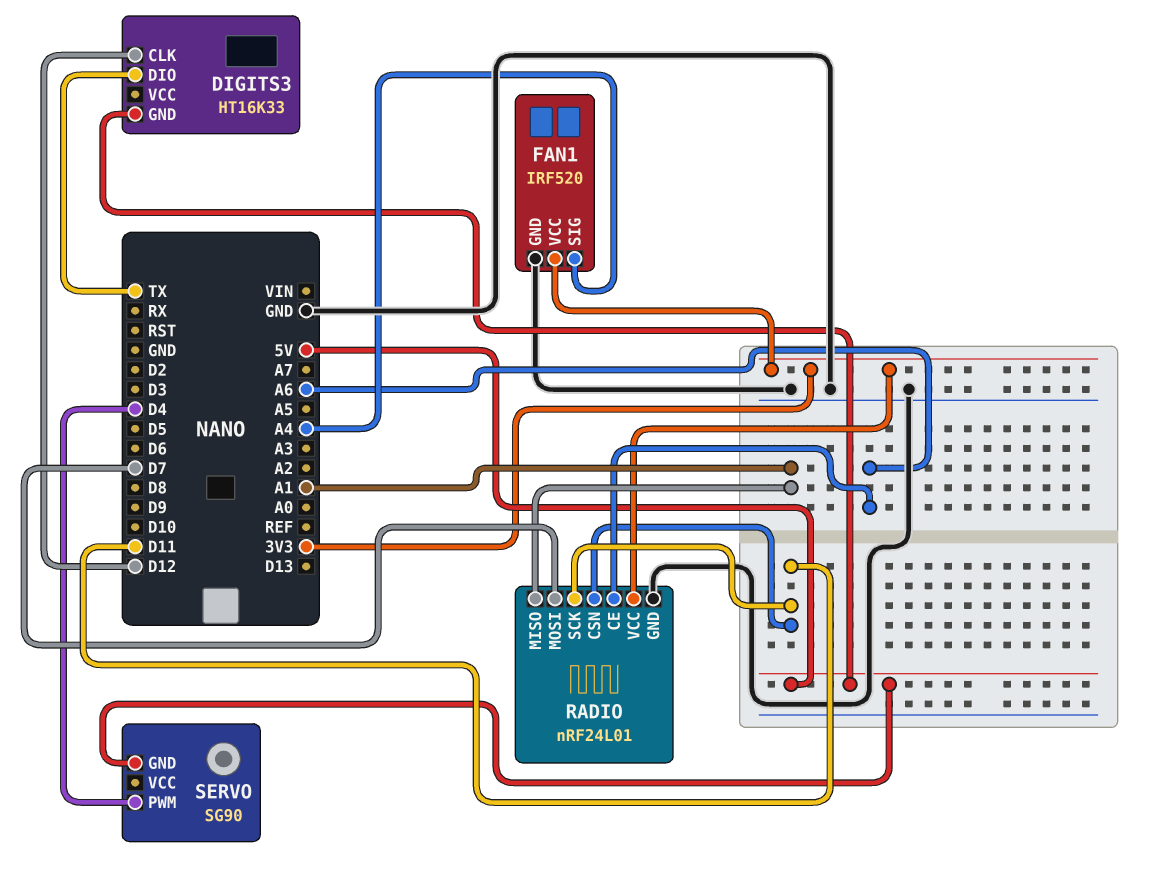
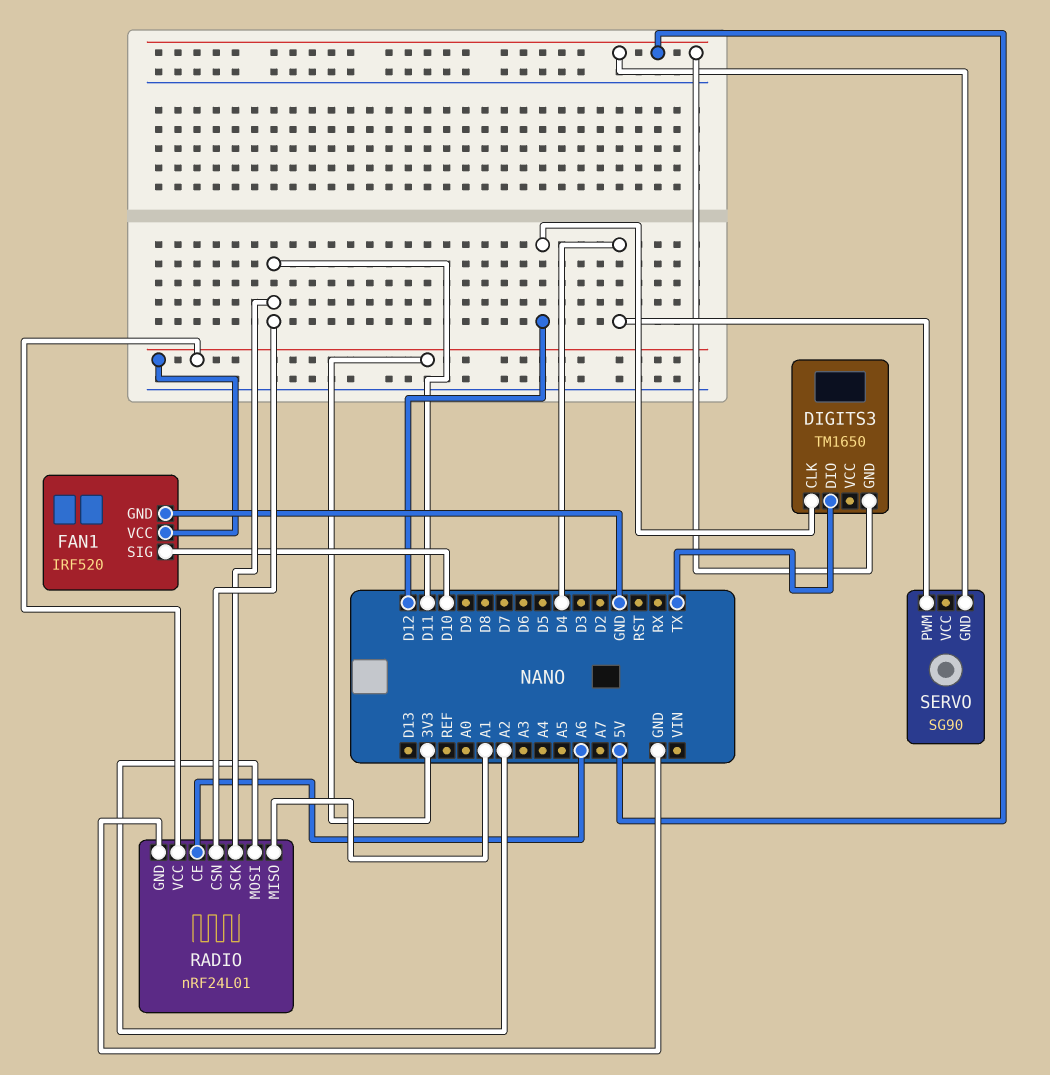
DIGITS3: HT16K33 -> TM1650
FAN1 pin SIG: A4 -> D10
RADIO pin MOSI: D7 -> A2

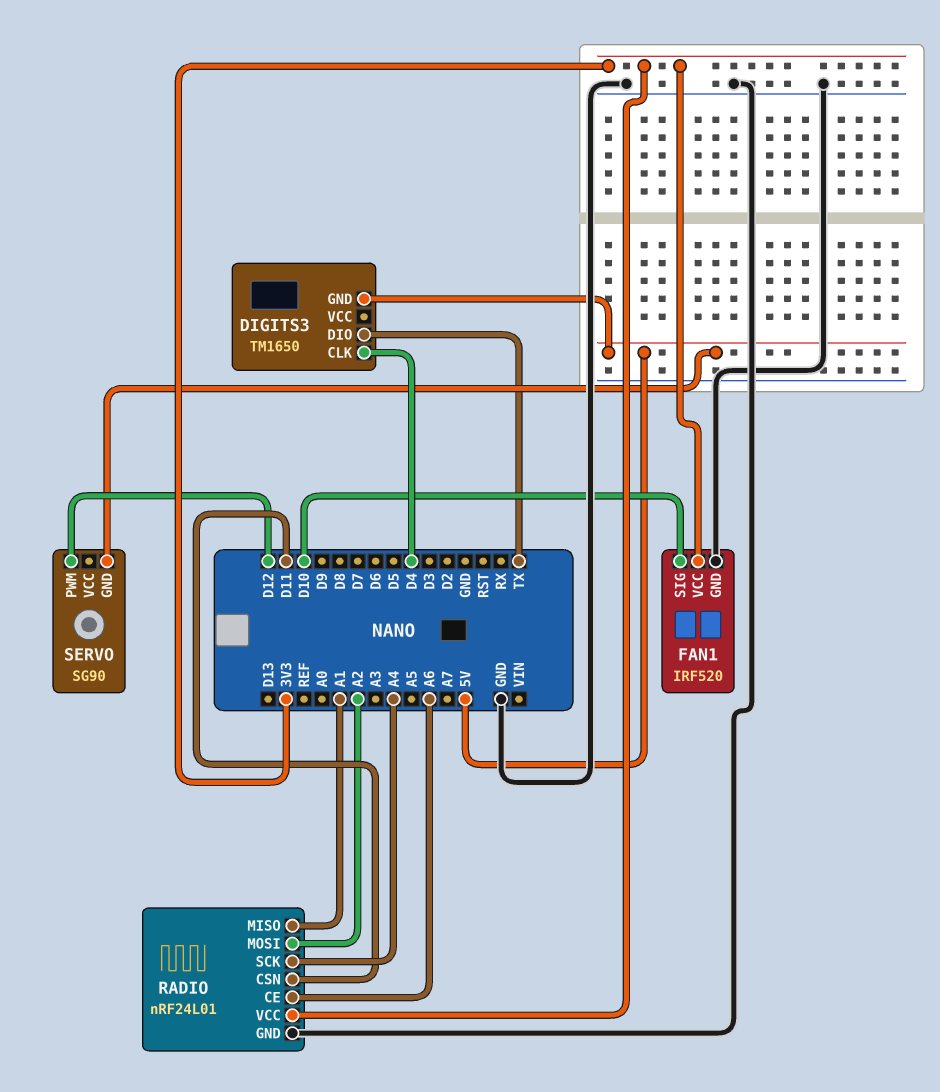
DIGITS3 pin CLK: D12 -> D4
RADIO pin SCK: D11 -> A4
SERVO pin PWM: D4 -> D12

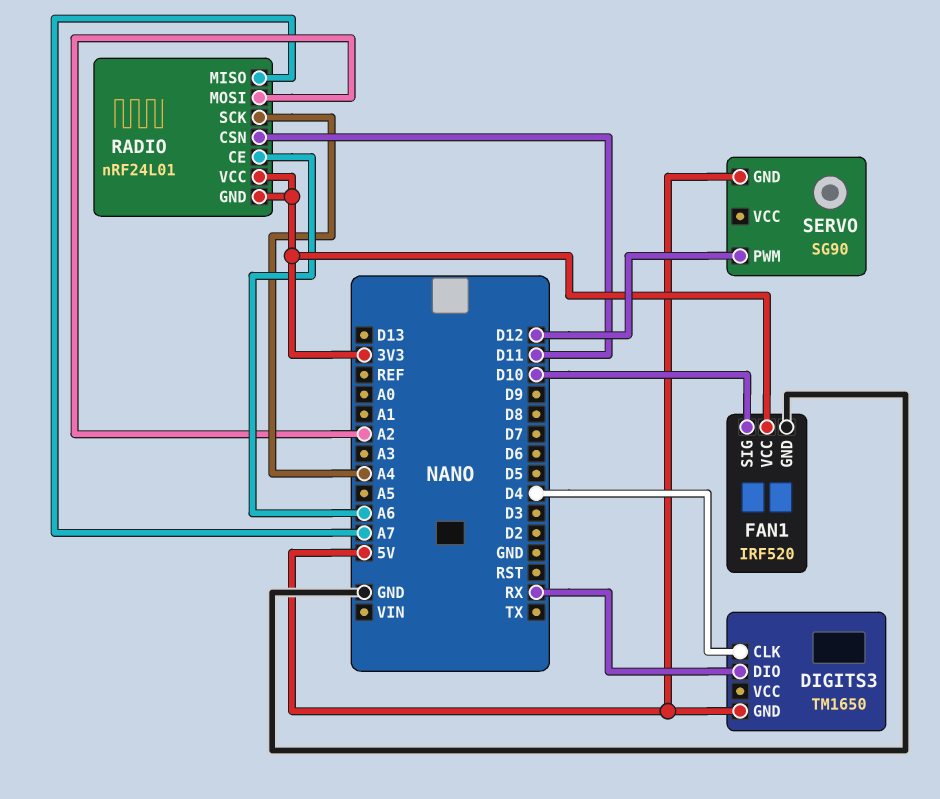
DIGITS3 pin DIO: TX -> RX
RADIO pin GND: GND -> 3V3
RADIO pin MISO: A1 -> A7

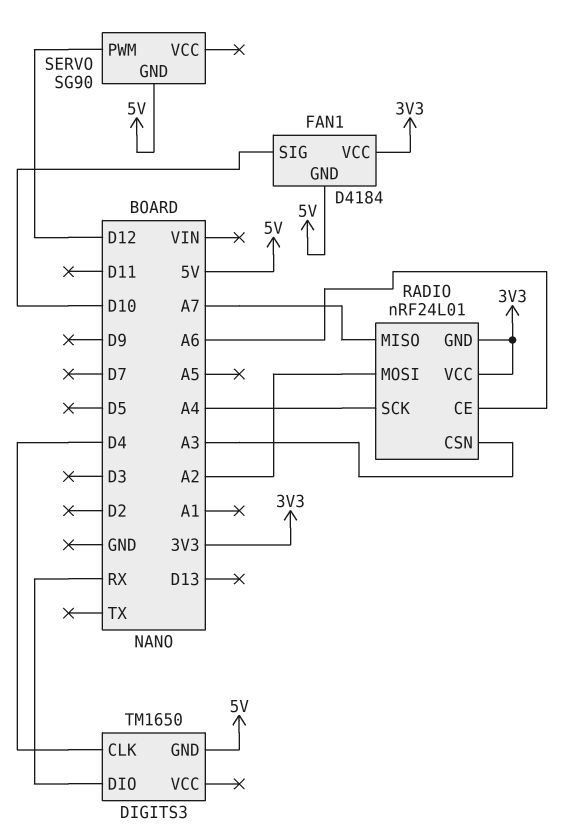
FAN1: IRF520 -> D4184
FAN1 pin GND: GND -> 5V
RADIO pin CSN: D11 -> A3

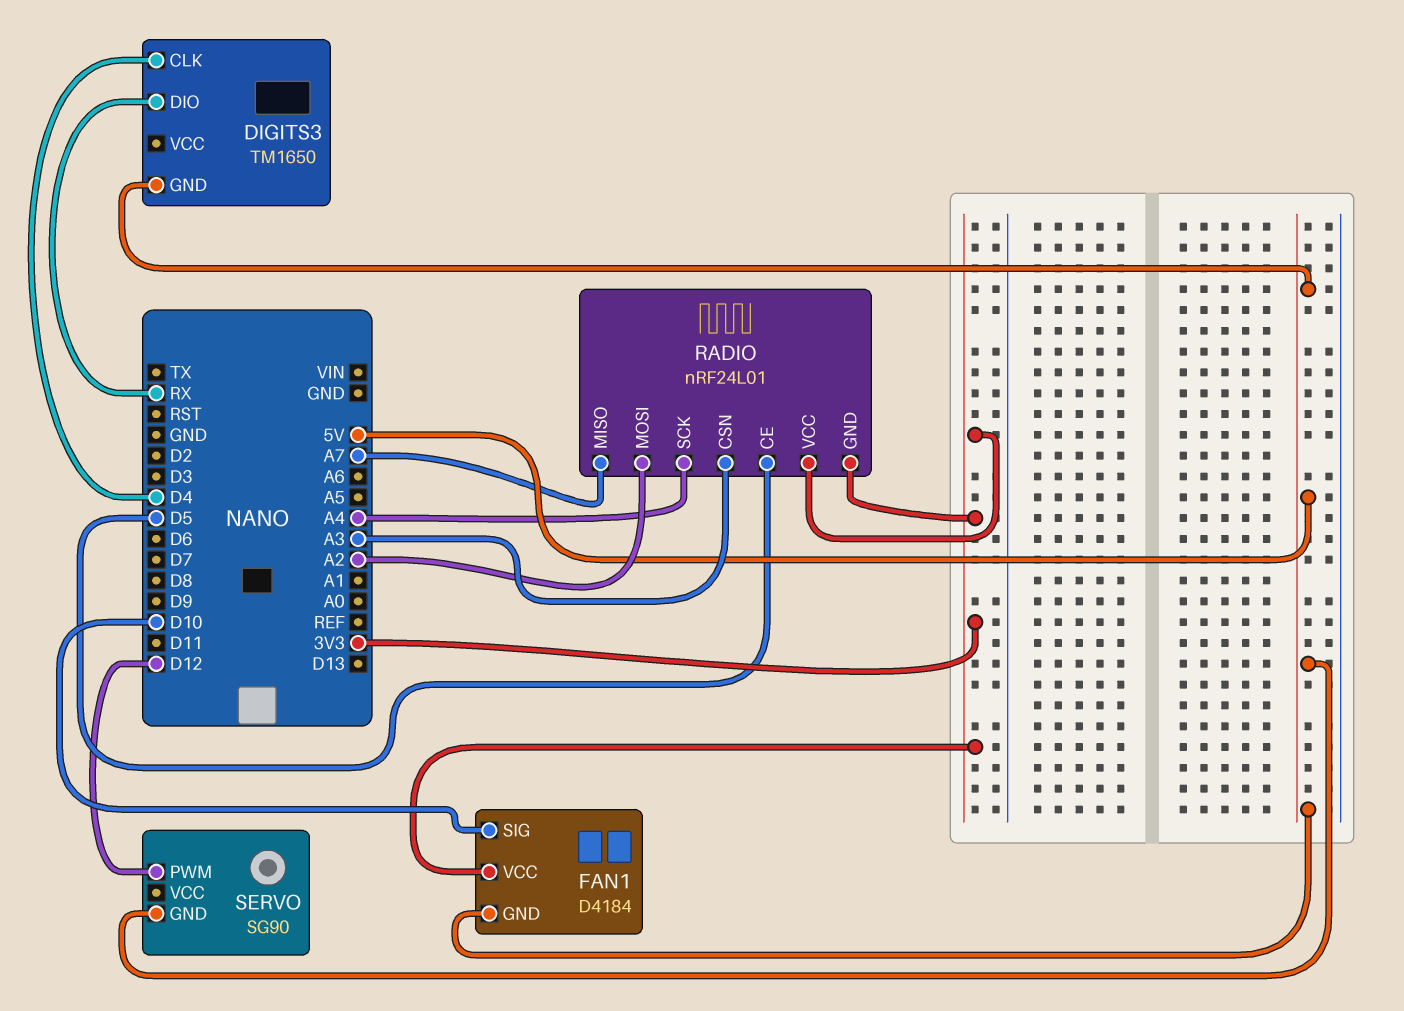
RADIO pin CE: A6 -> D5

